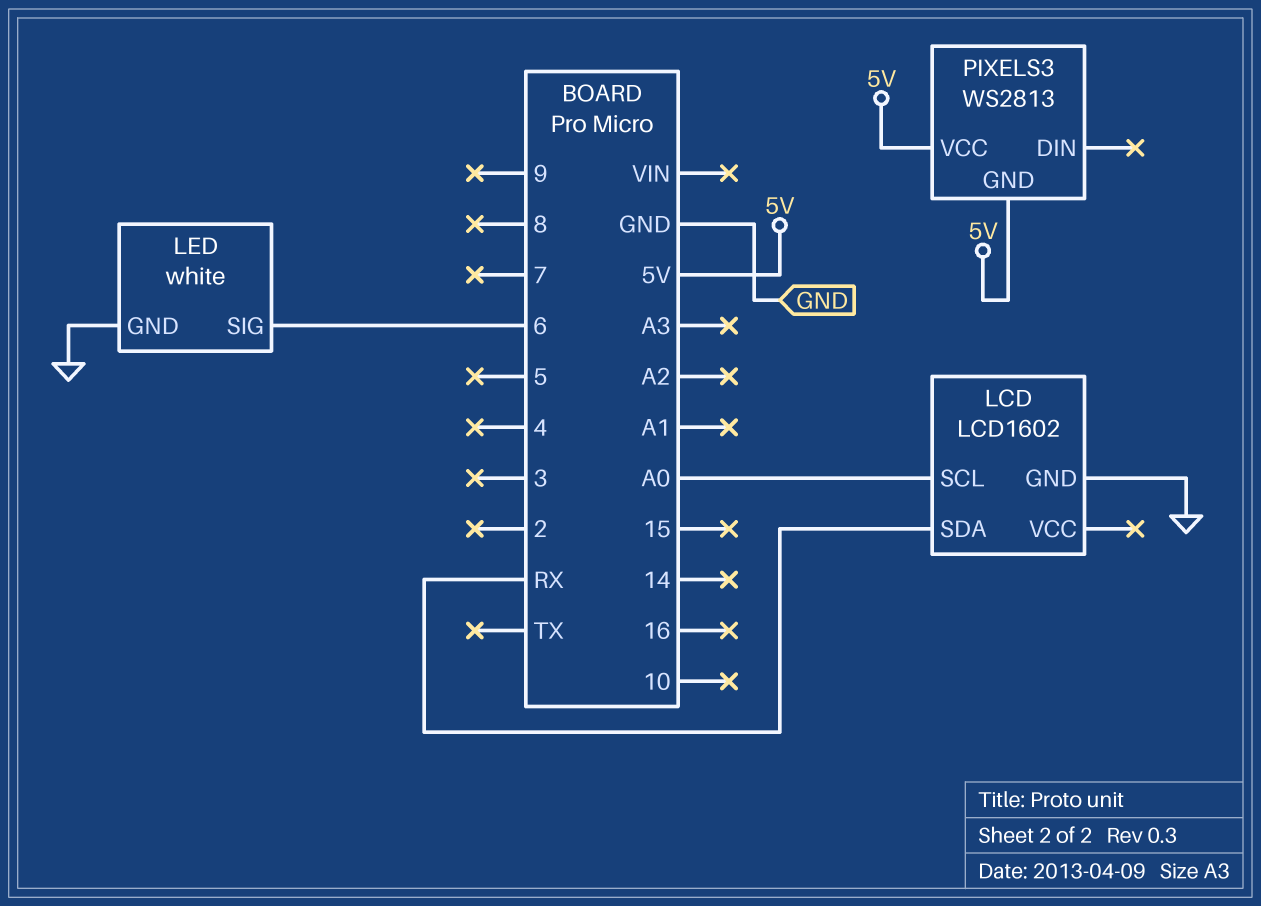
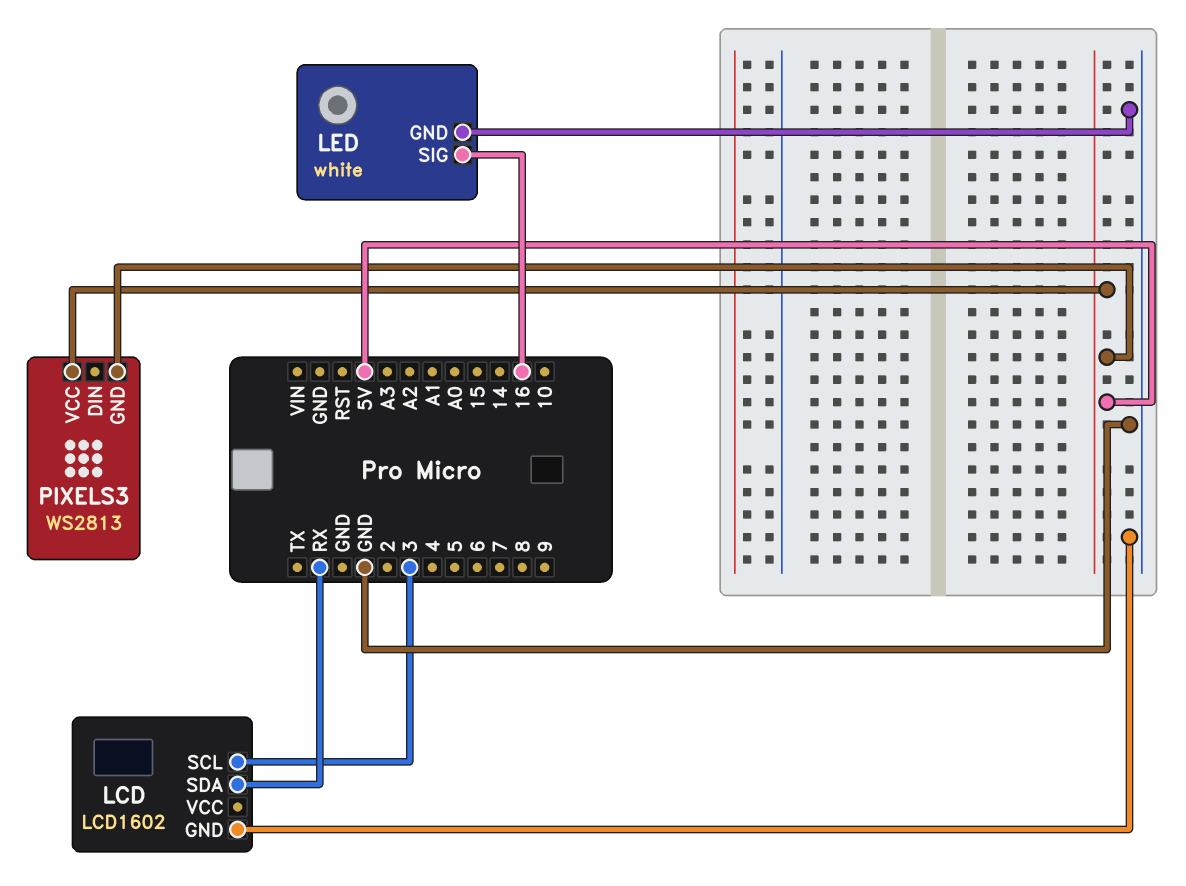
LCD pin SCL: A0 -> 3
LED pin SIG: 6 -> 16

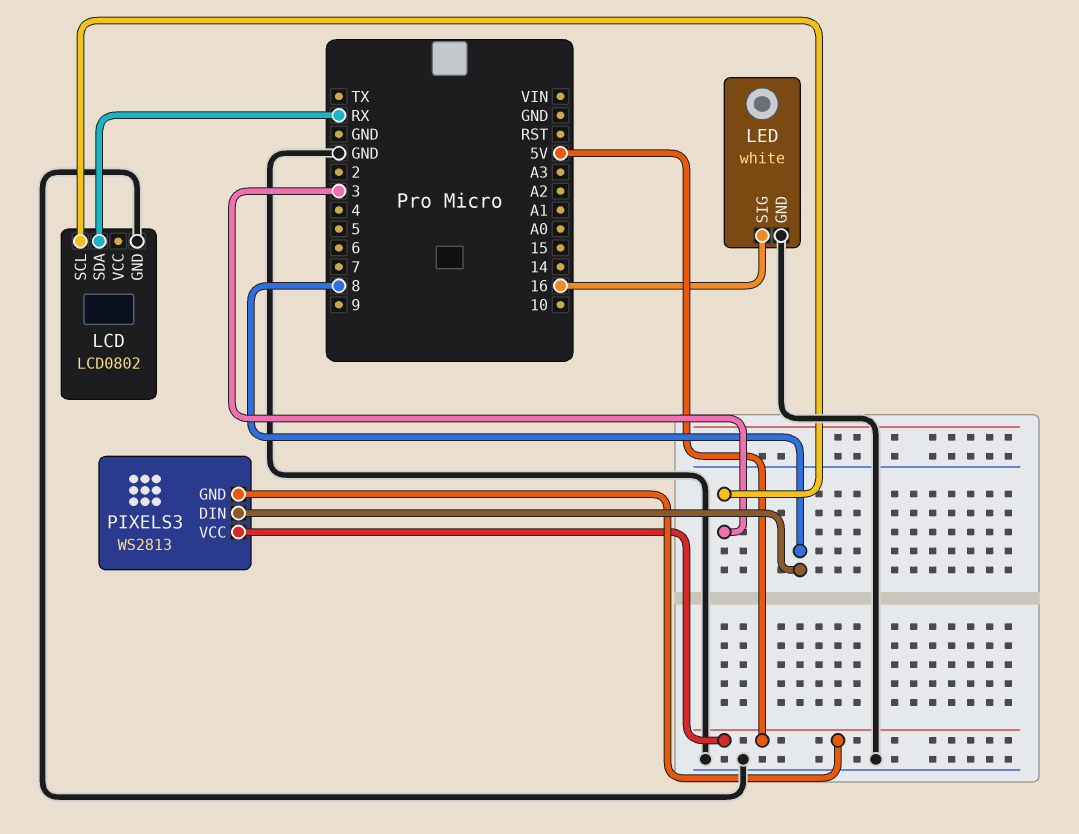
LCD: LCD1602 -> LCD0802
PIXELS3 pin DIN: none -> 8

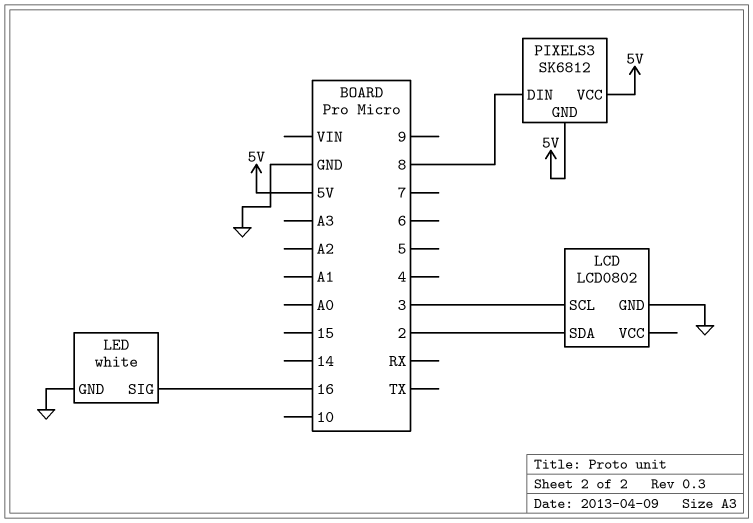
LCD pin SDA: RX -> 2
PIXELS3: WS2813 -> SK6812

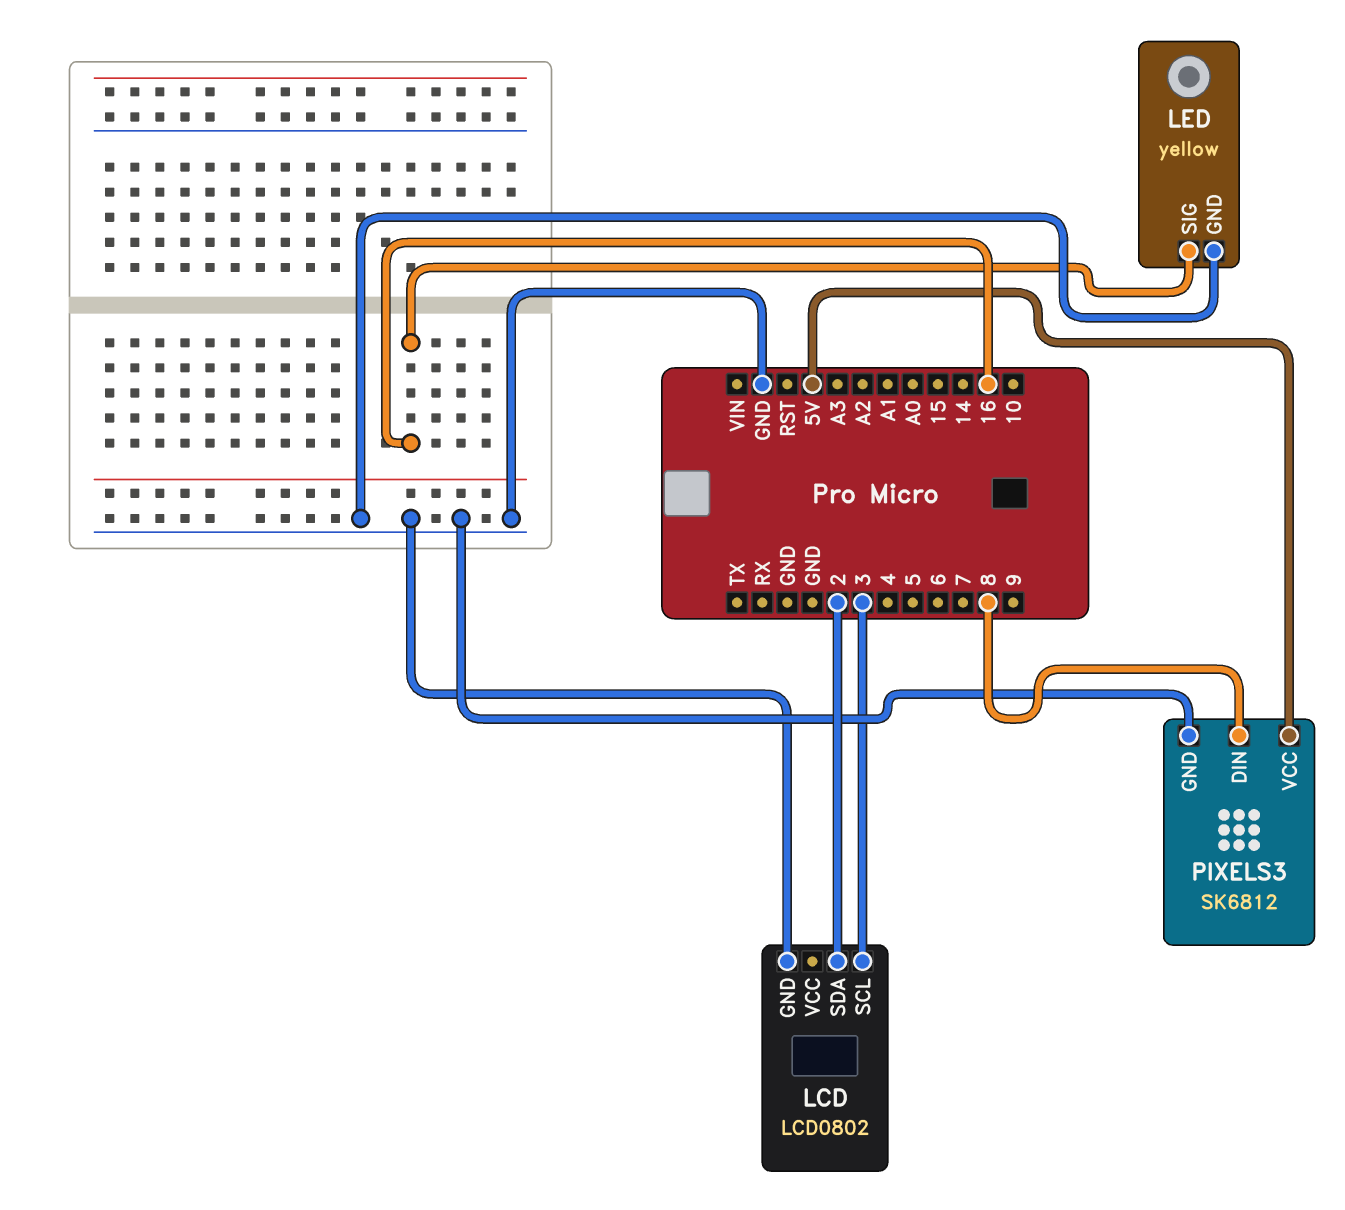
LED: white -> yellow
PIXELS3 pin GND: 5V -> GND

